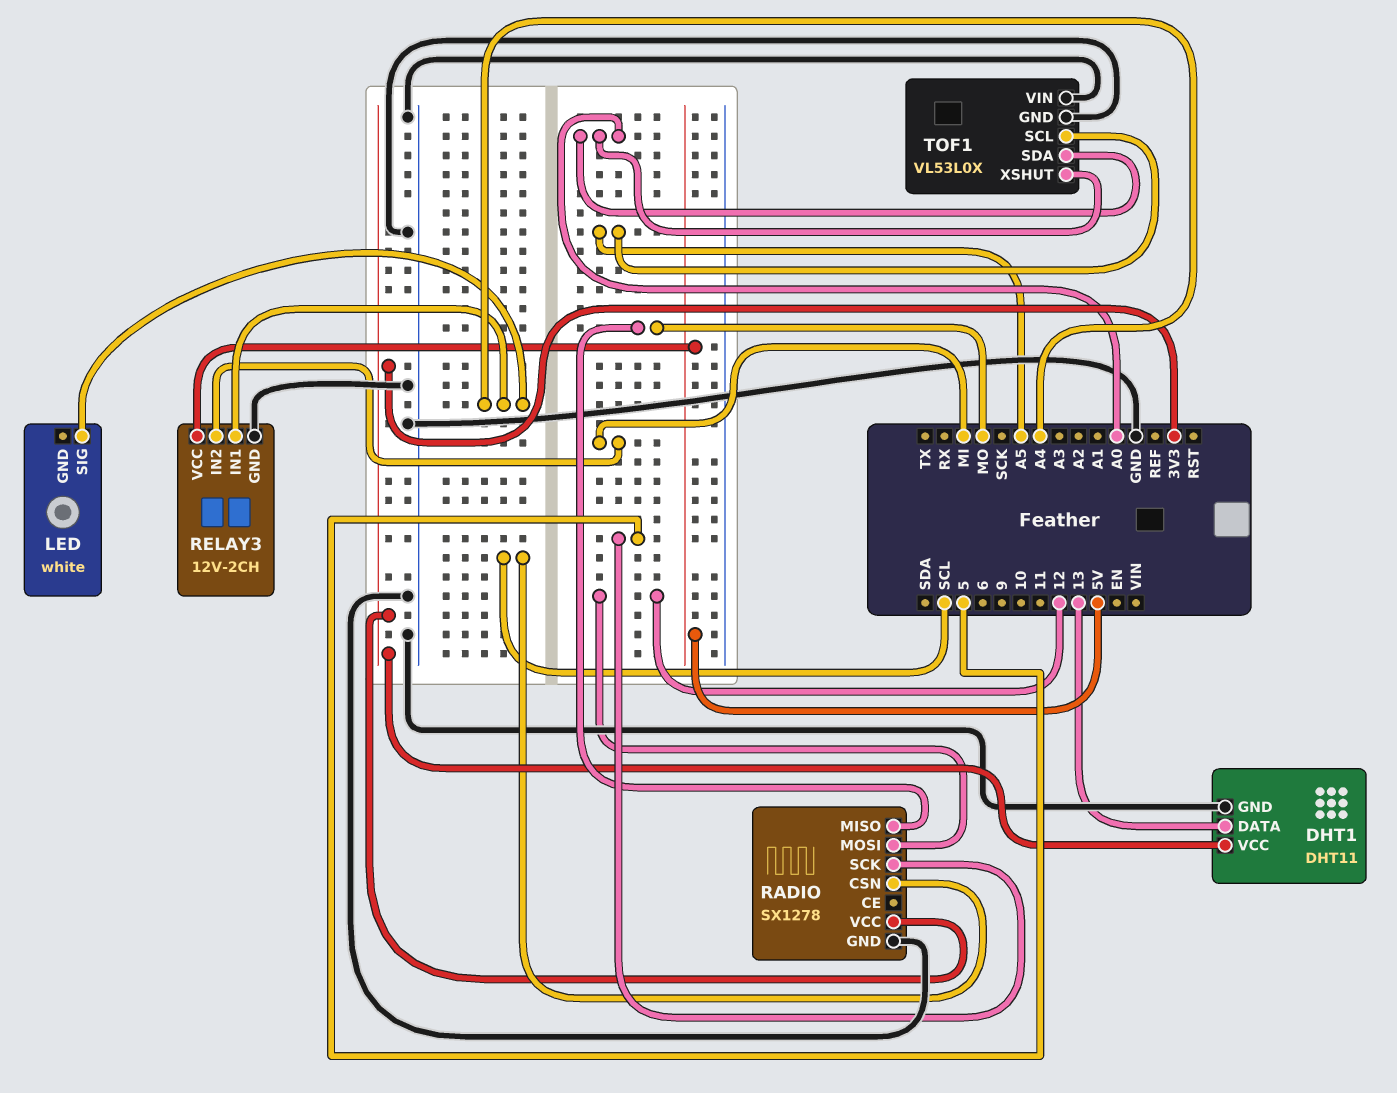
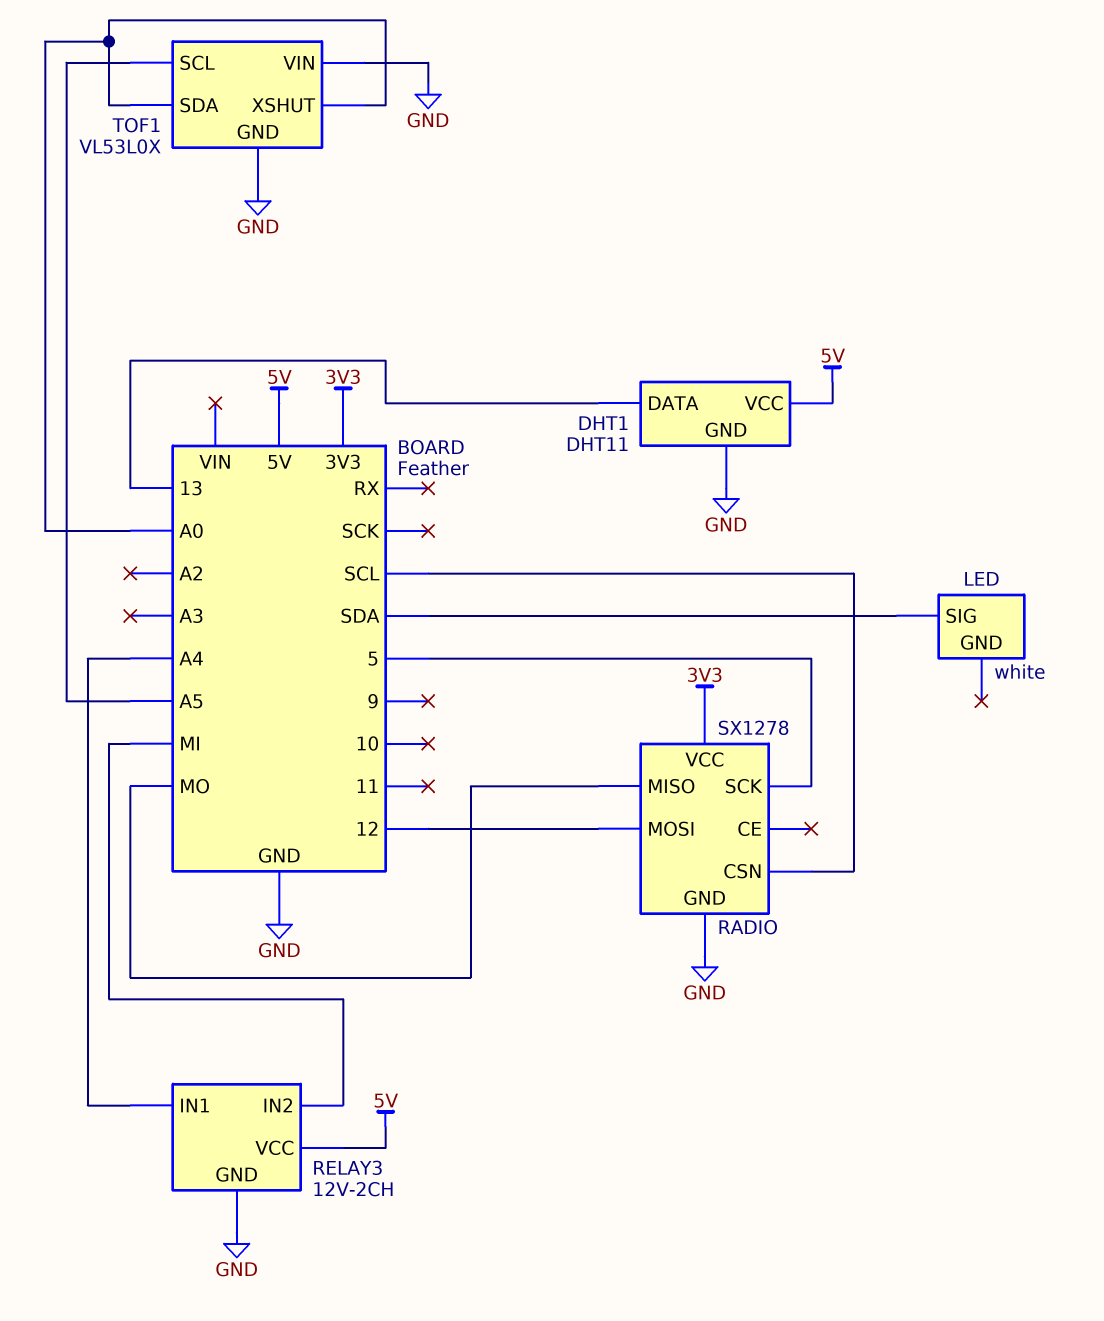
DHT1 pin VCC: 3V3 -> 5V
LED pin SIG: A4 -> SDA

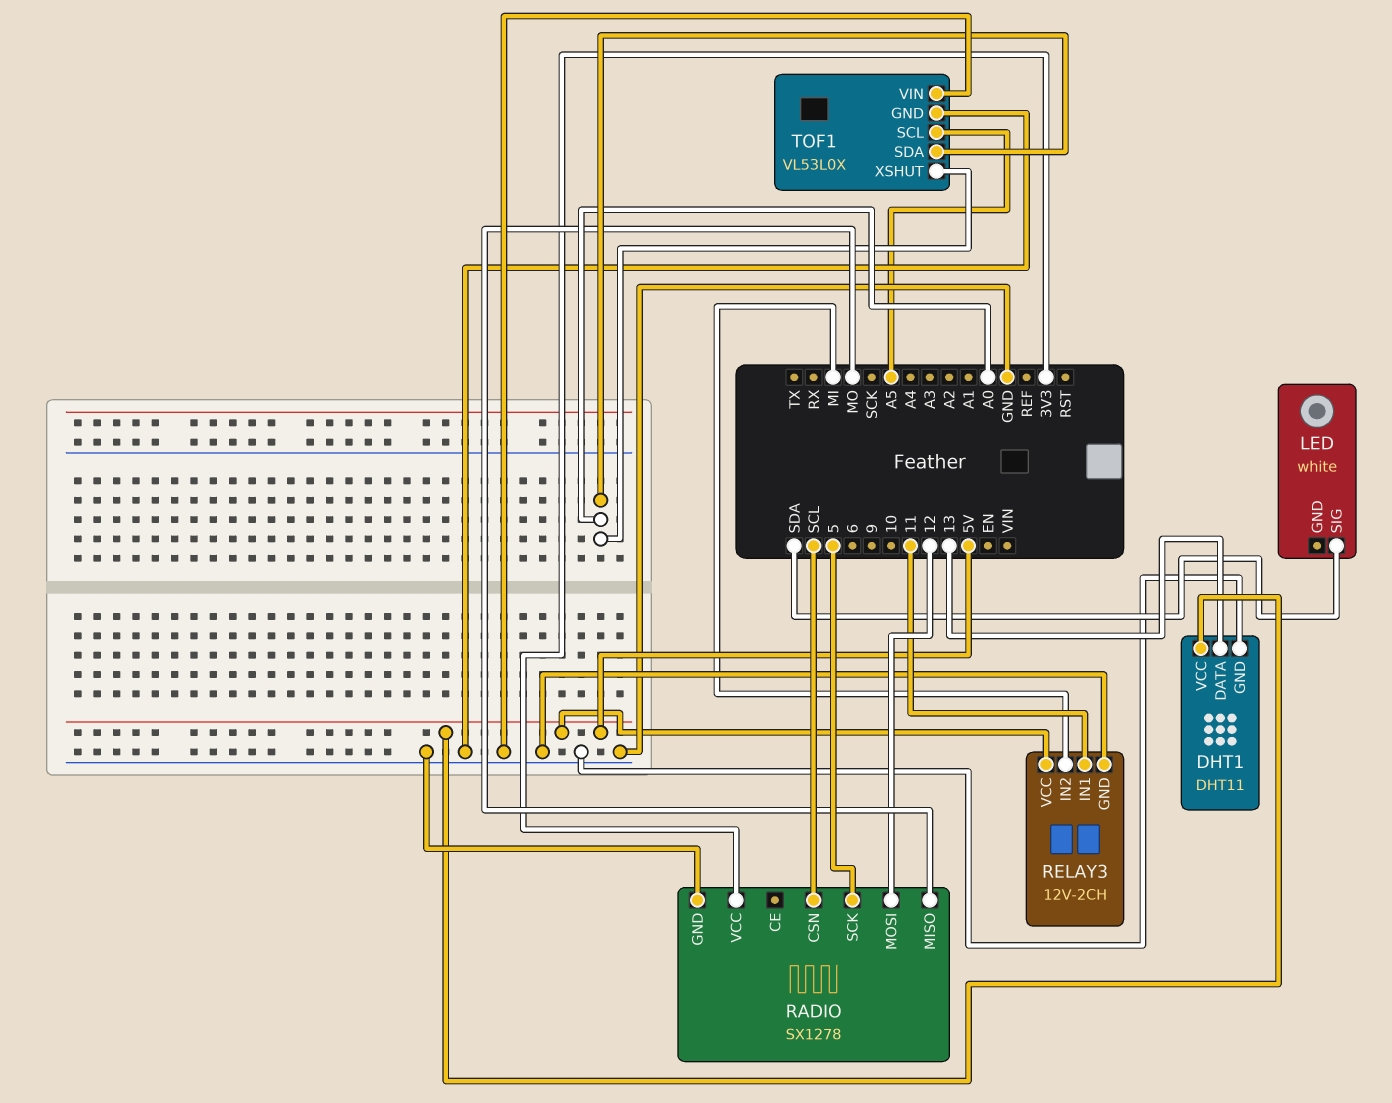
RELAY3 pin IN1: A4 -> 11

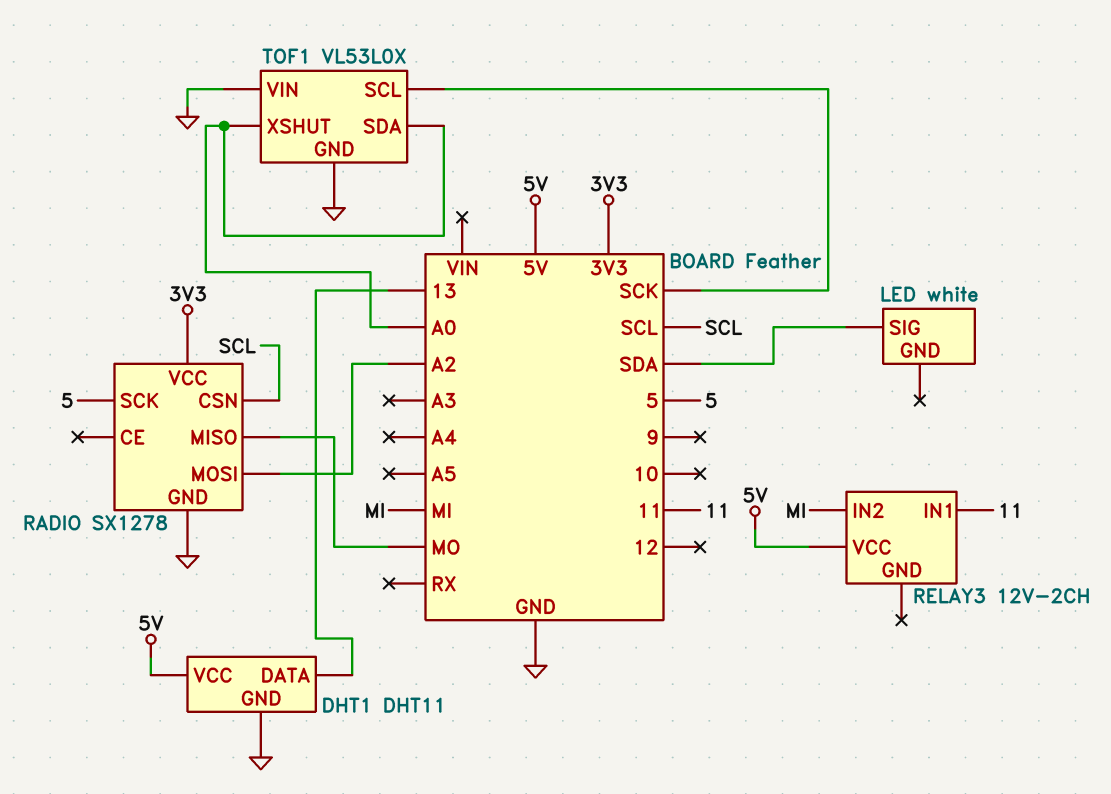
RADIO pin MOSI: 12 -> A2
RELAY3 pin GND: GND -> none
TOF1 pin SCL: A5 -> SCK

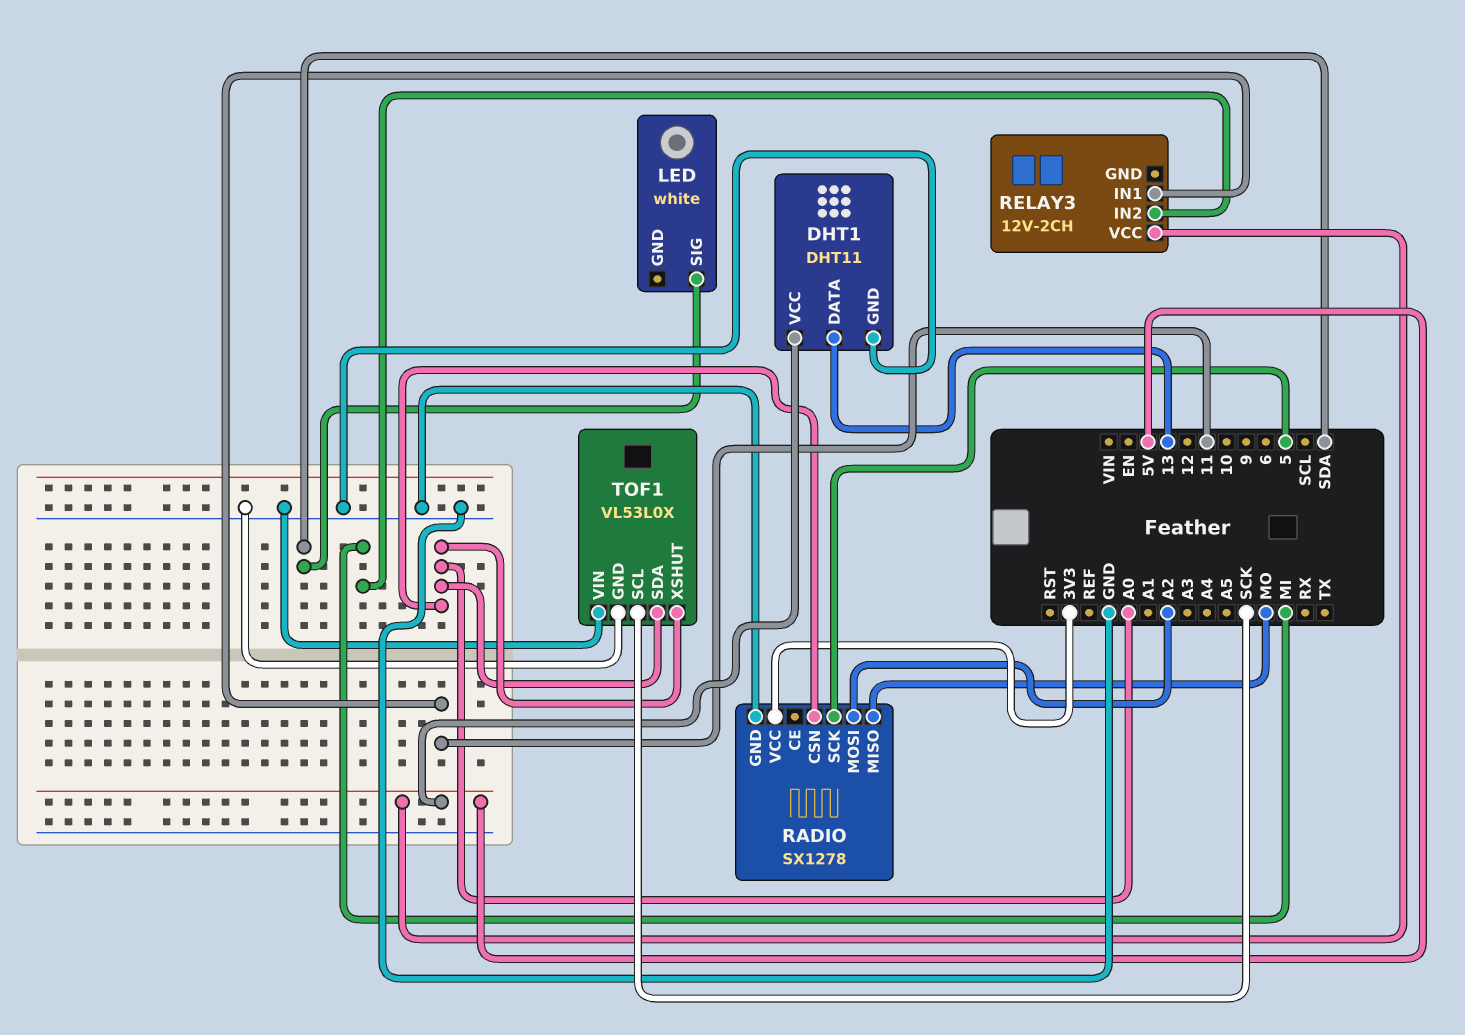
RADIO pin CSN: SCL -> A0

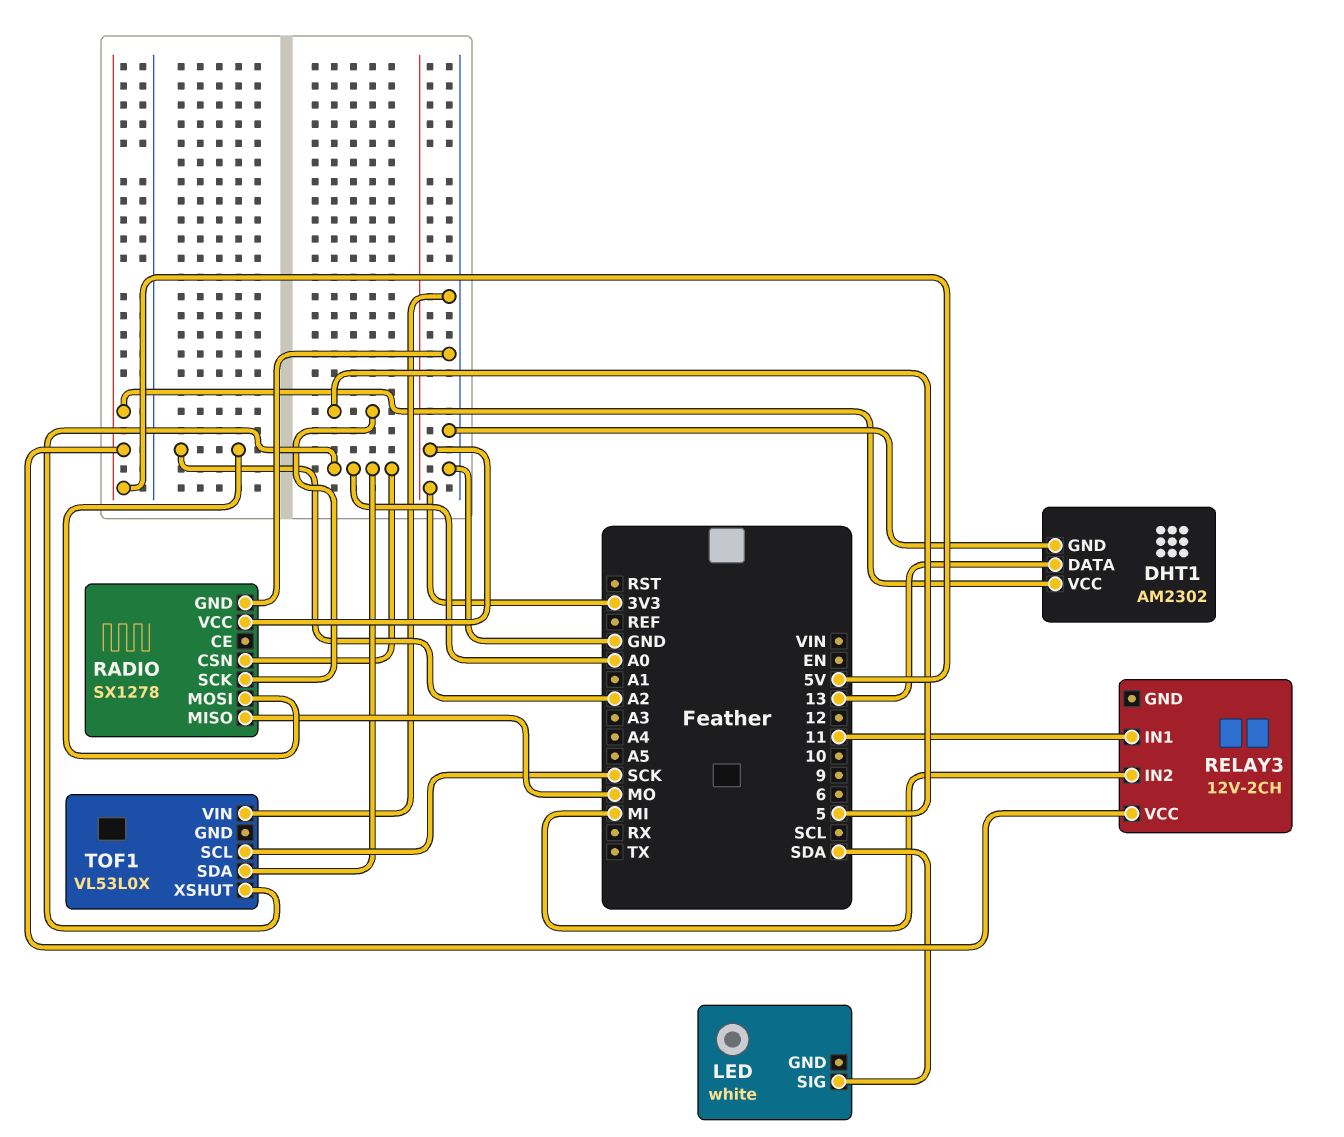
DHT1: DHT11 -> AM2302
TOF1 pin GND: GND -> none

